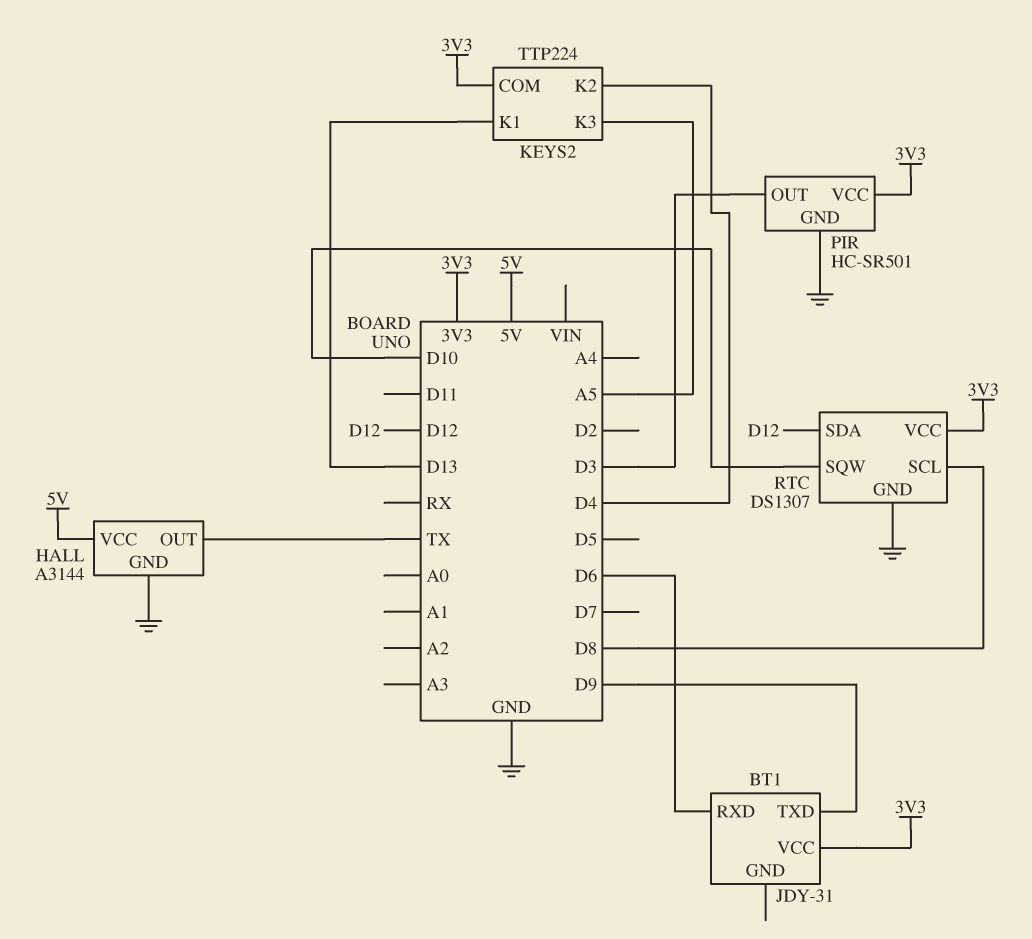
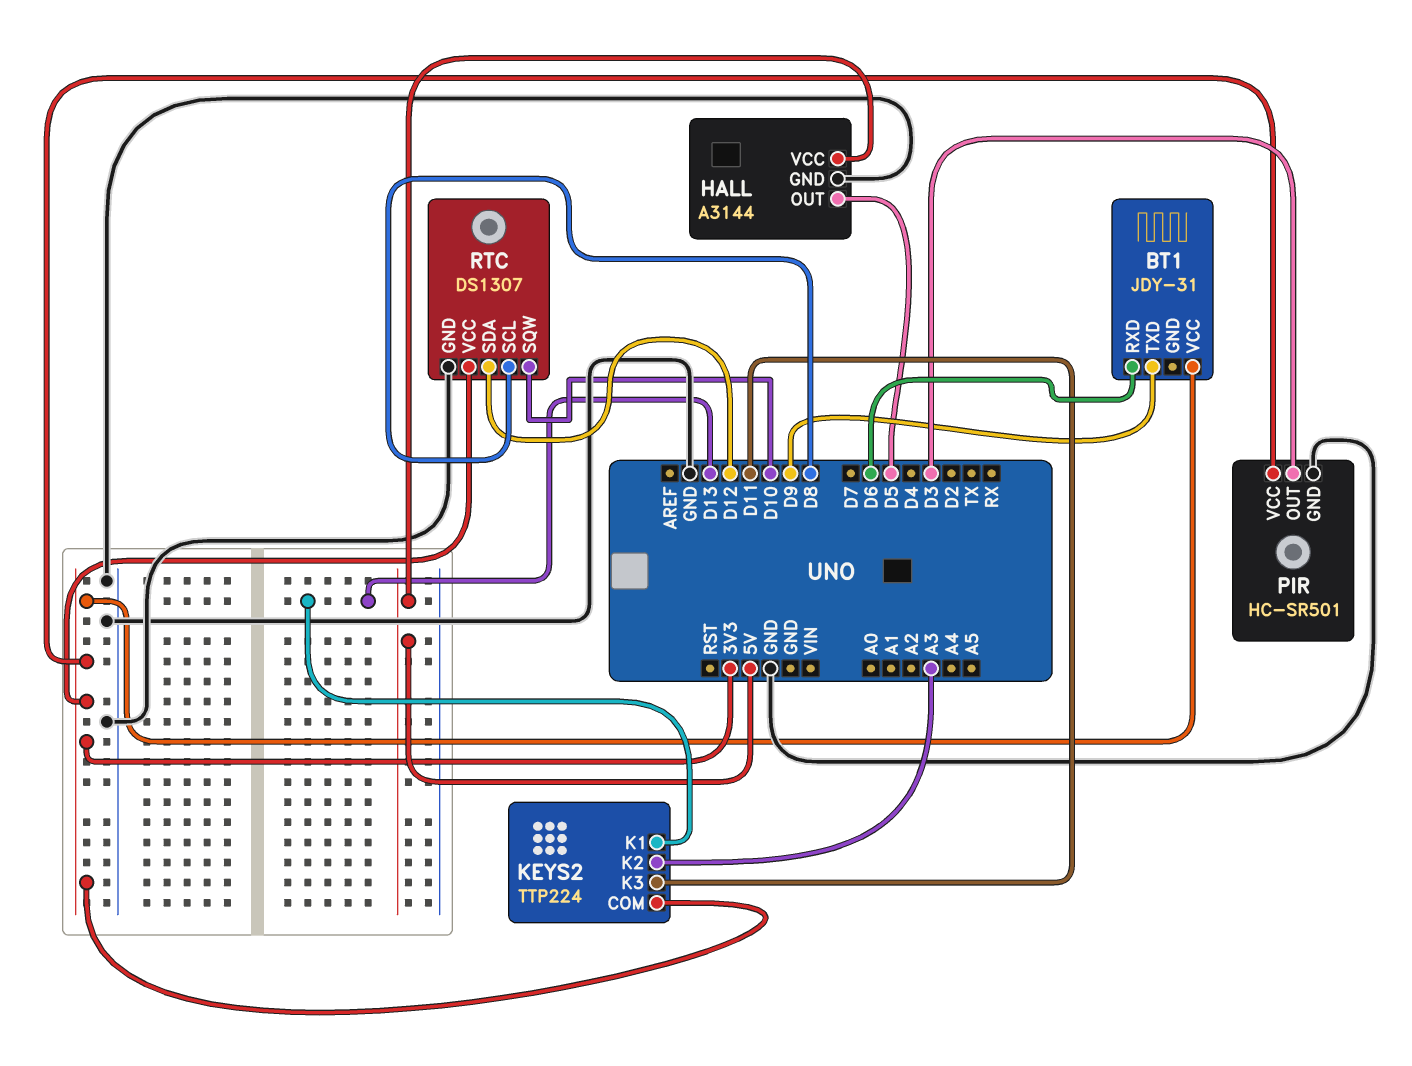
HALL pin OUT: TX -> D5
KEYS2 pin K2: D4 -> A3
KEYS2 pin K3: A5 -> D11

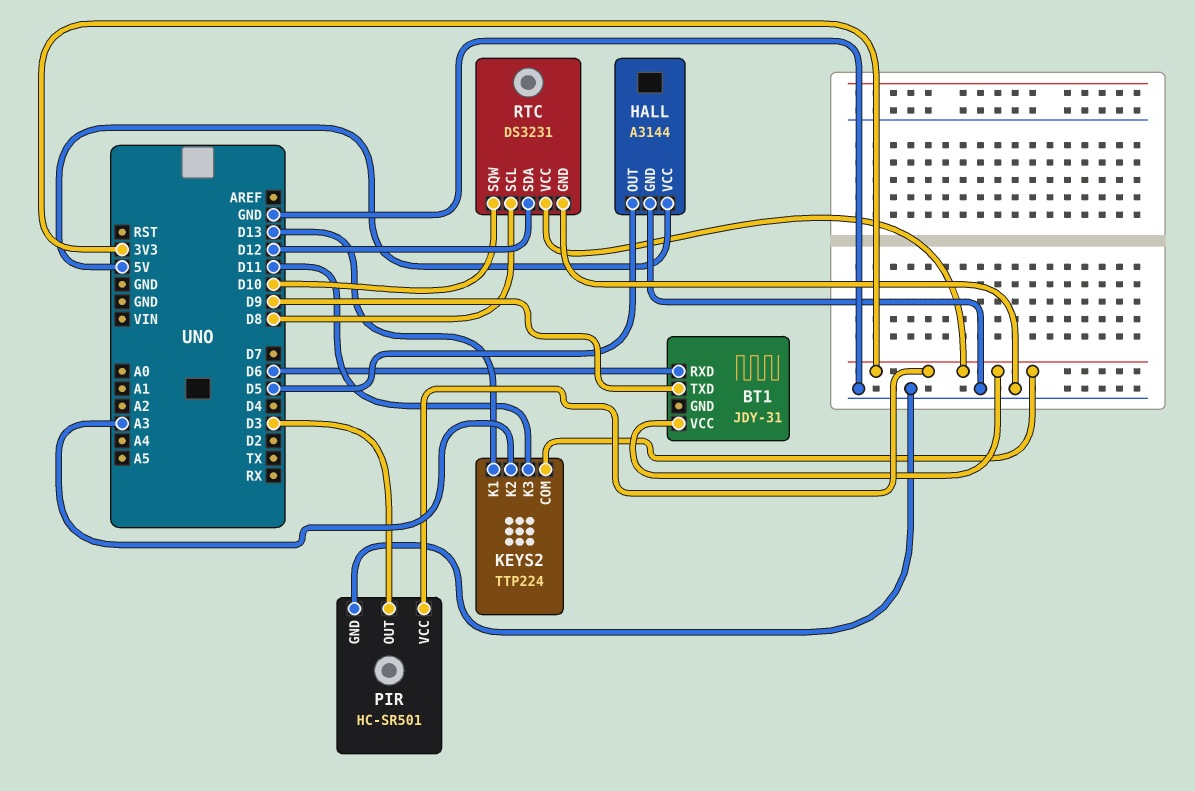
RTC: DS1307 -> DS3231

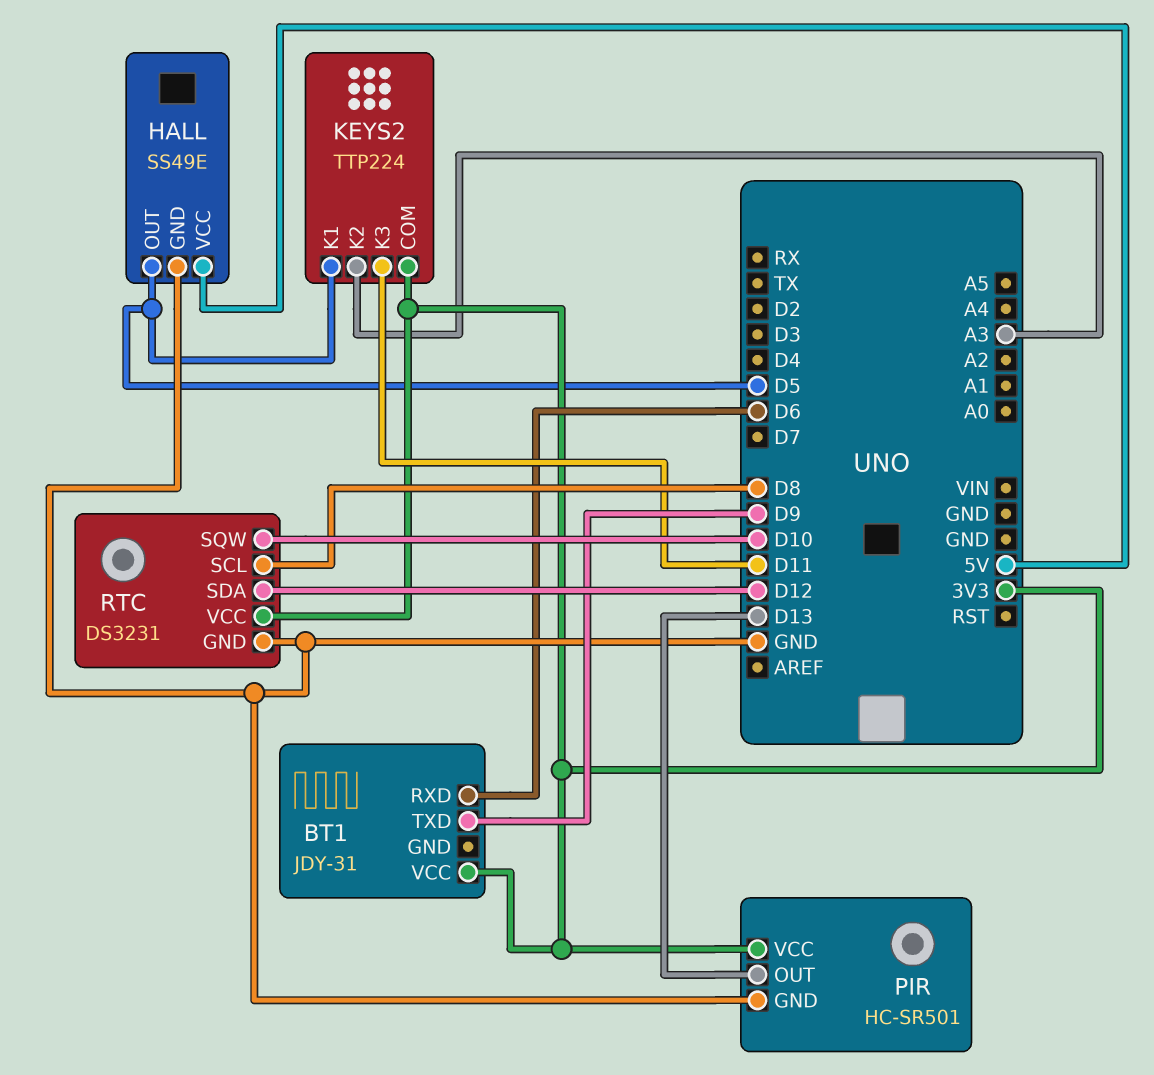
HALL: A3144 -> SS49E
KEYS2 pin K1: D13 -> D5
PIR pin OUT: D3 -> D13

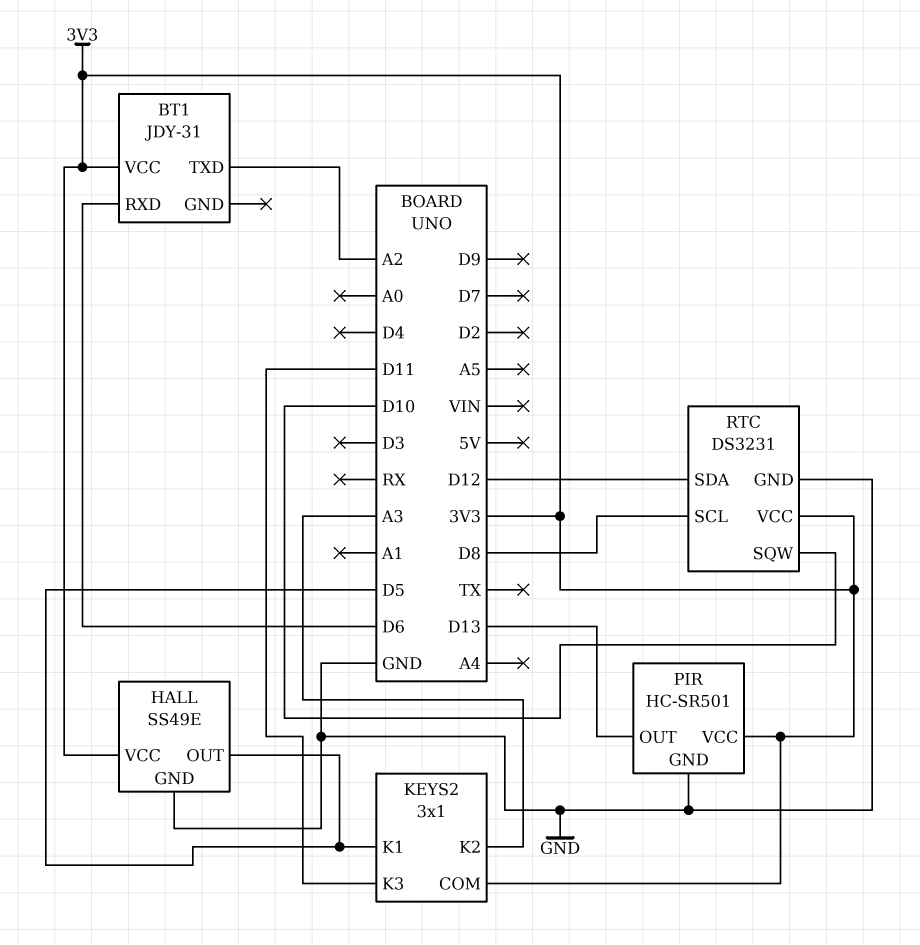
BT1 pin TXD: D9 -> A2
HALL pin VCC: 5V -> 3V3
KEYS2: TTP224 -> 3x1

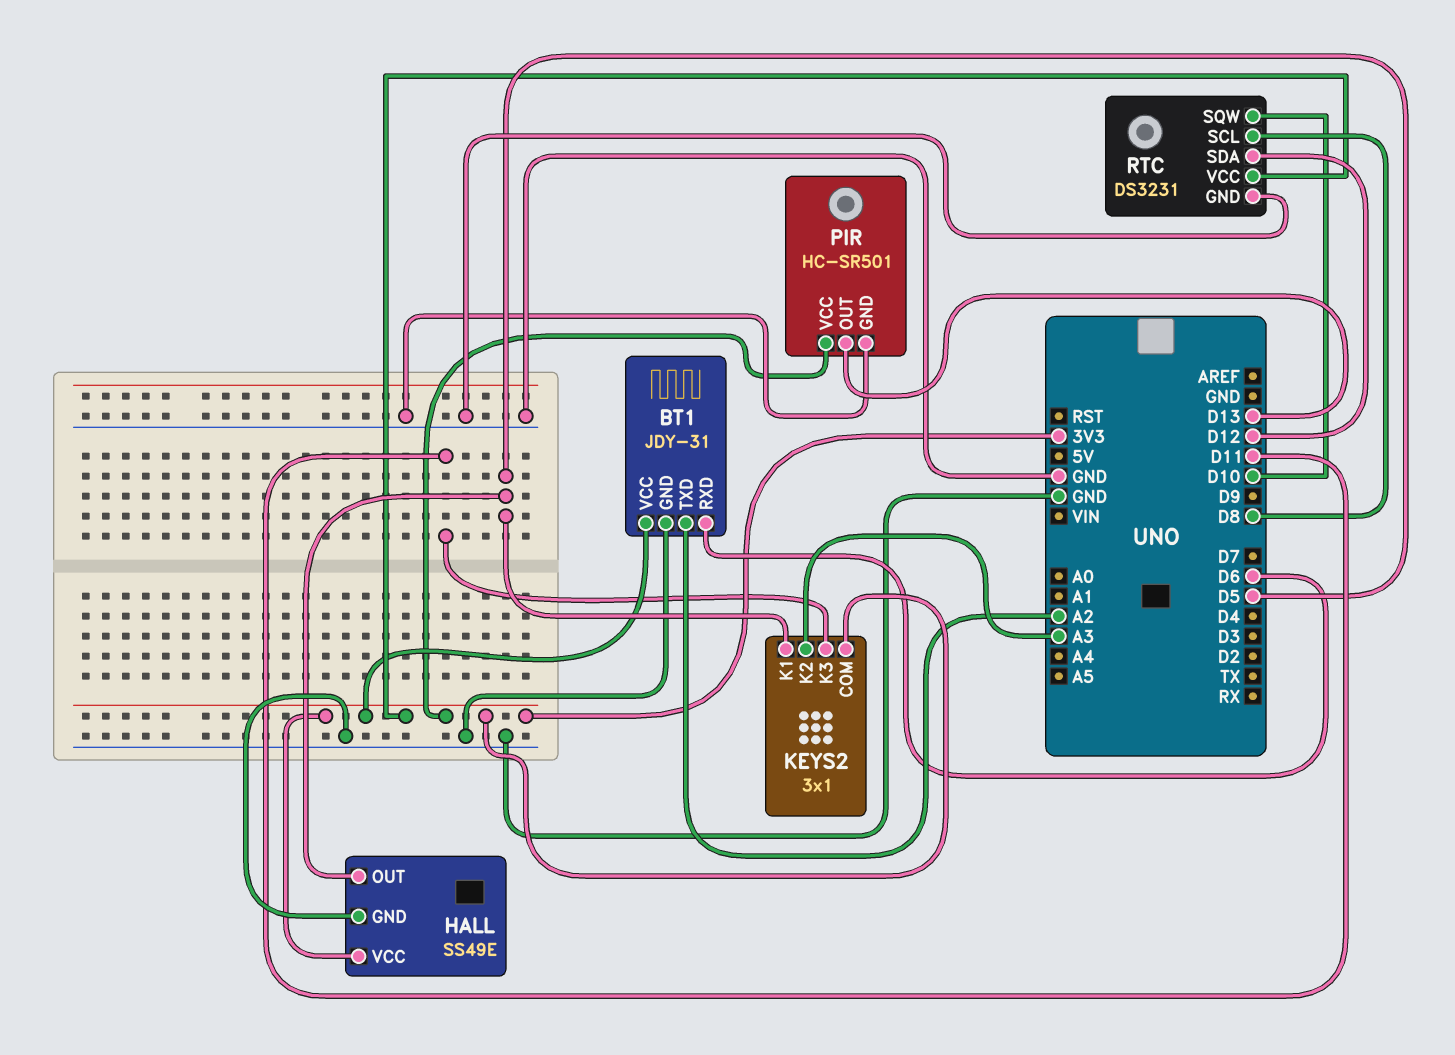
BT1 pin GND: none -> GND

